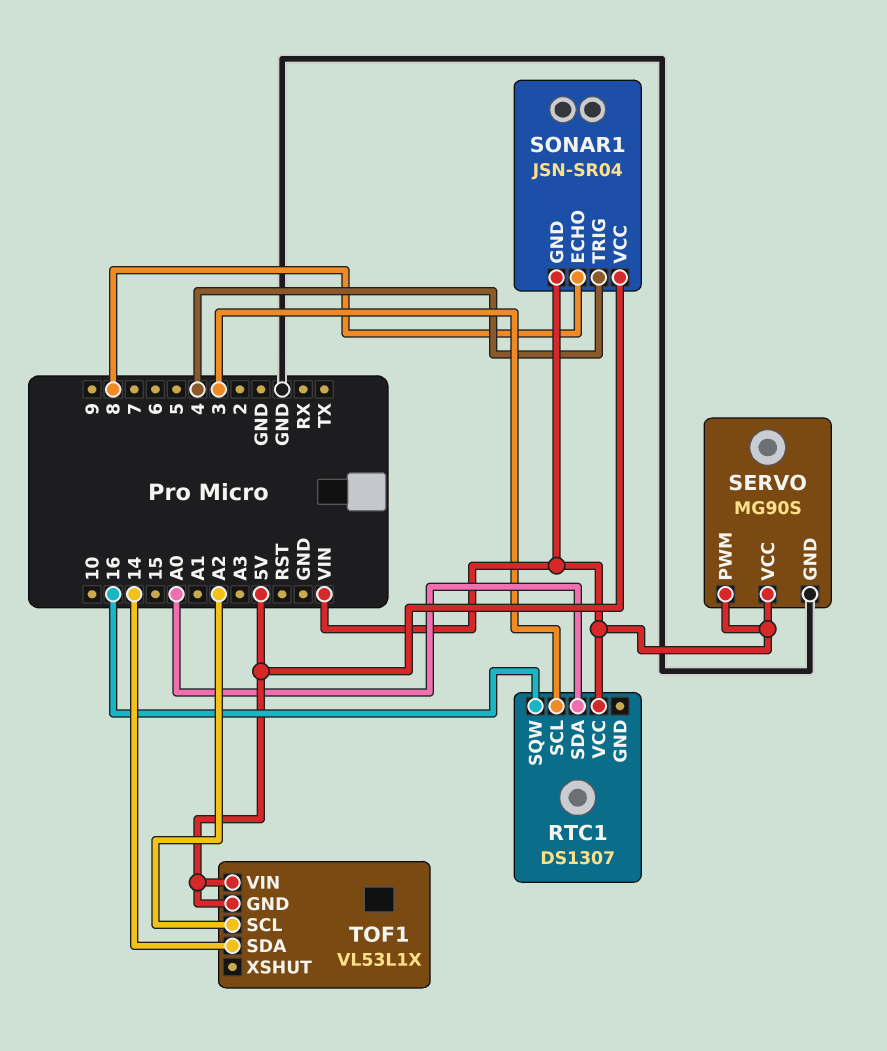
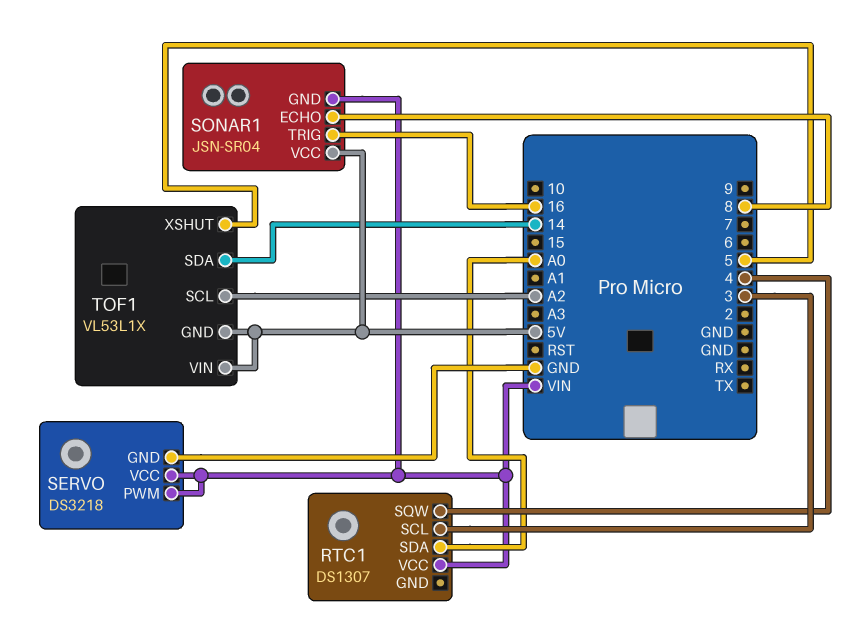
RTC1 pin SQW: 16 -> 4
SERVO: MG90S -> DS3218
SONAR1 pin TRIG: 4 -> 16
TOF1 pin XSHUT: none -> 5

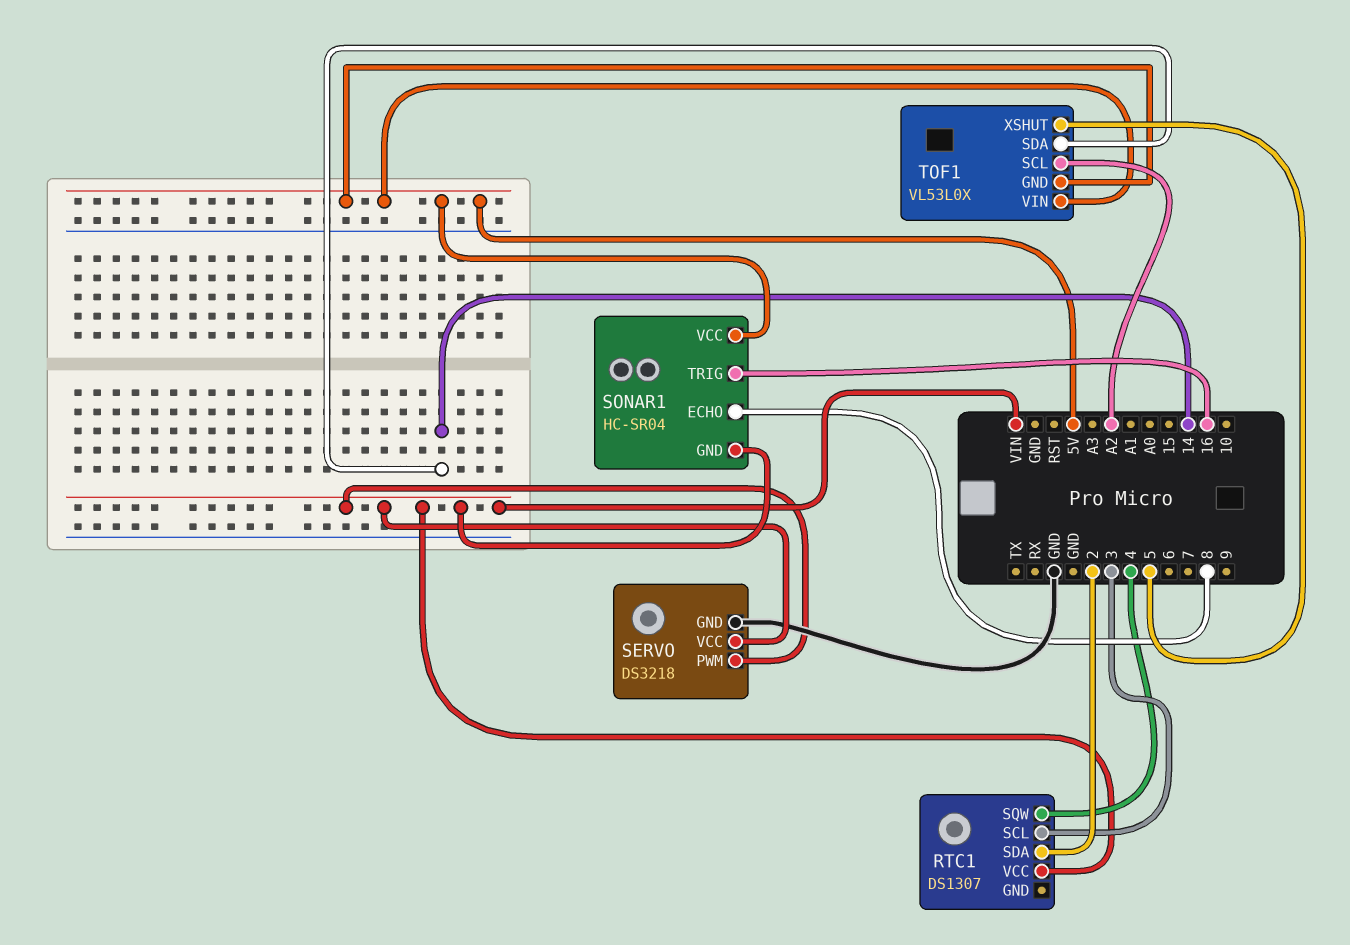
RTC1 pin SDA: A0 -> 2
SONAR1: JSN-SR04 -> HC-SR04
TOF1: VL53L1X -> VL53L0X

